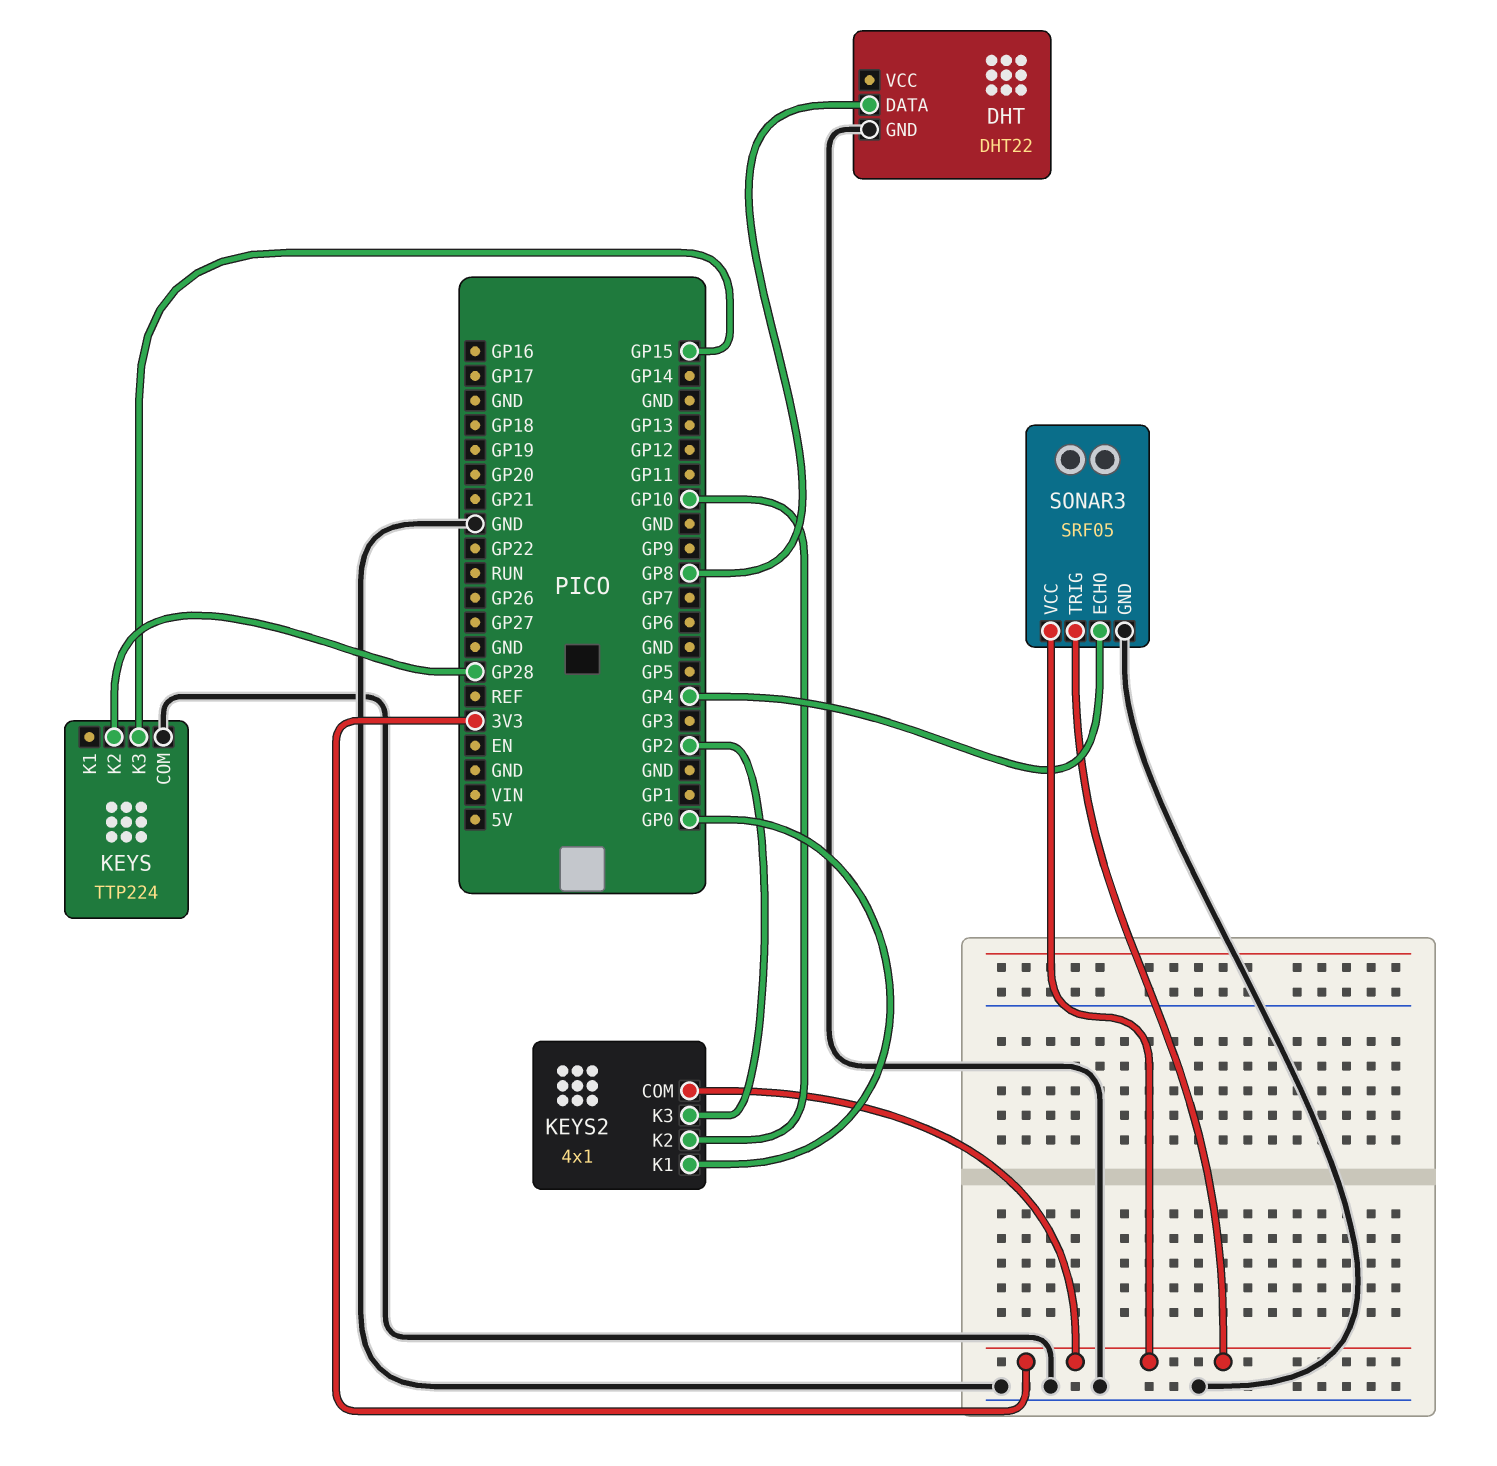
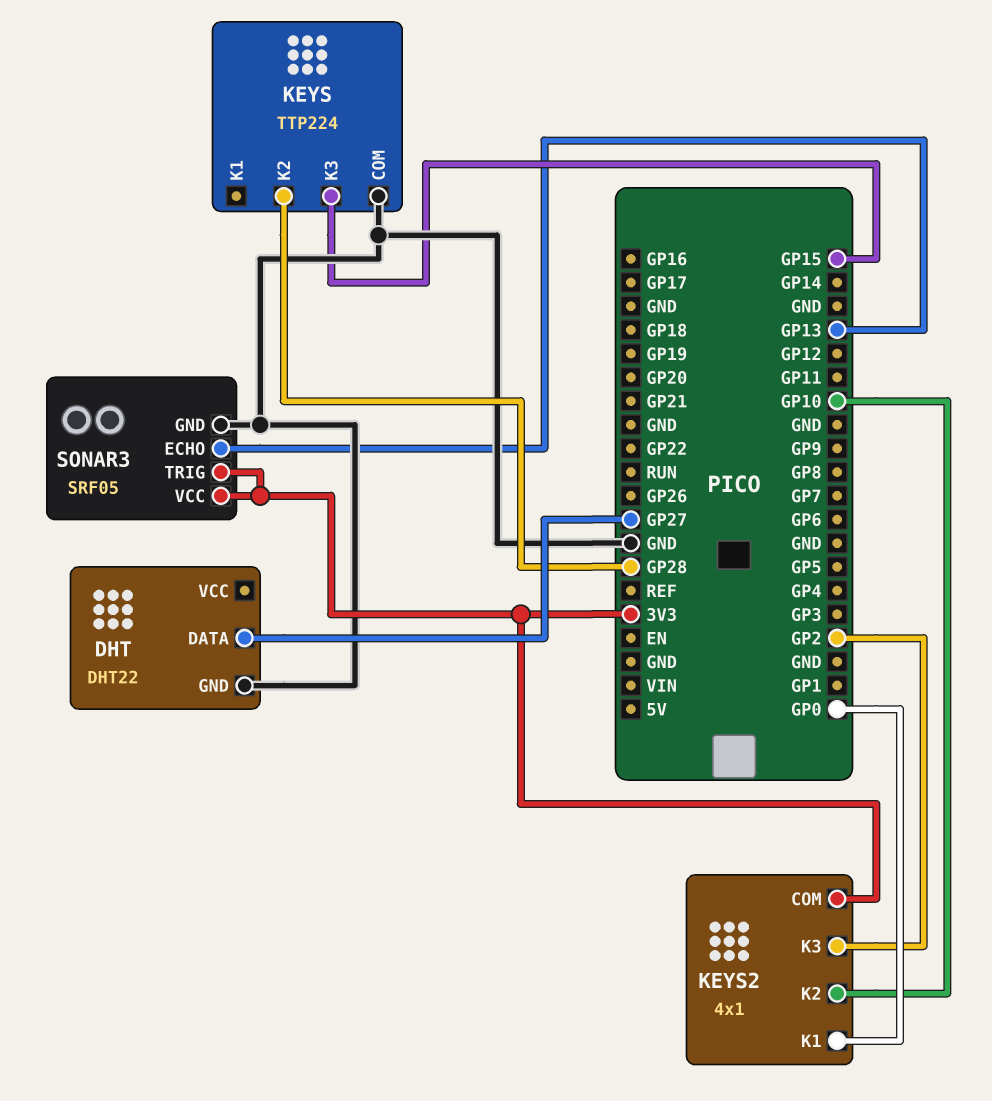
DHT pin DATA: GP8 -> GP27
SONAR3 pin ECHO: GP4 -> GP13

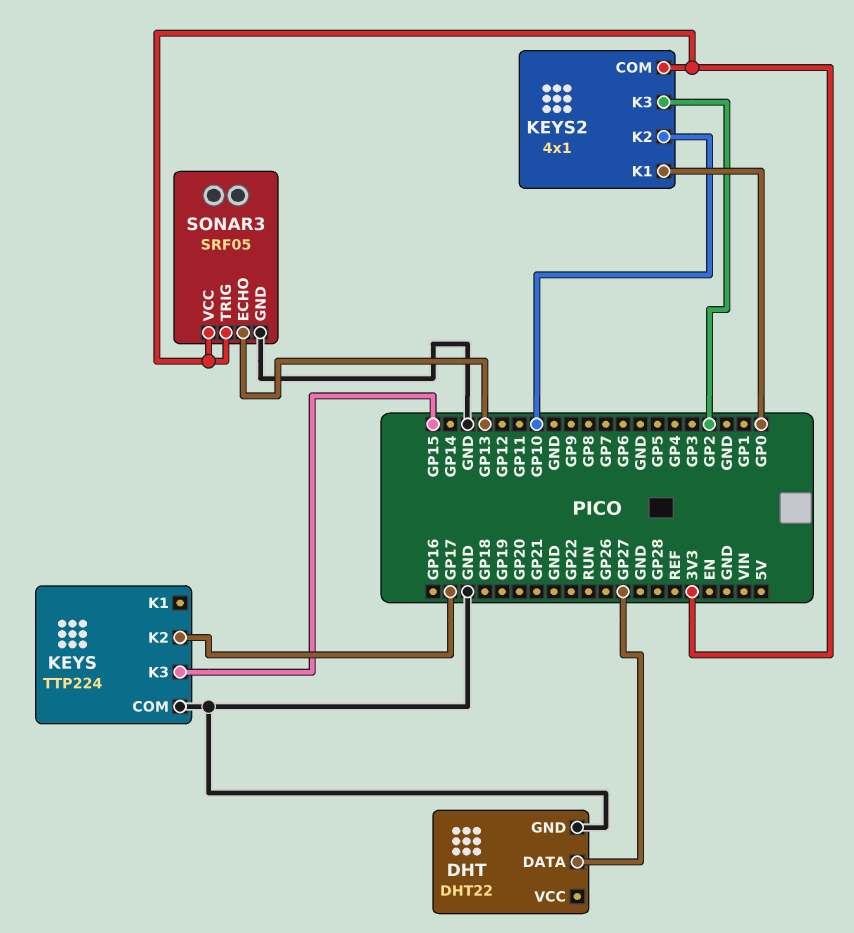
KEYS pin K2: GP28 -> GP17

